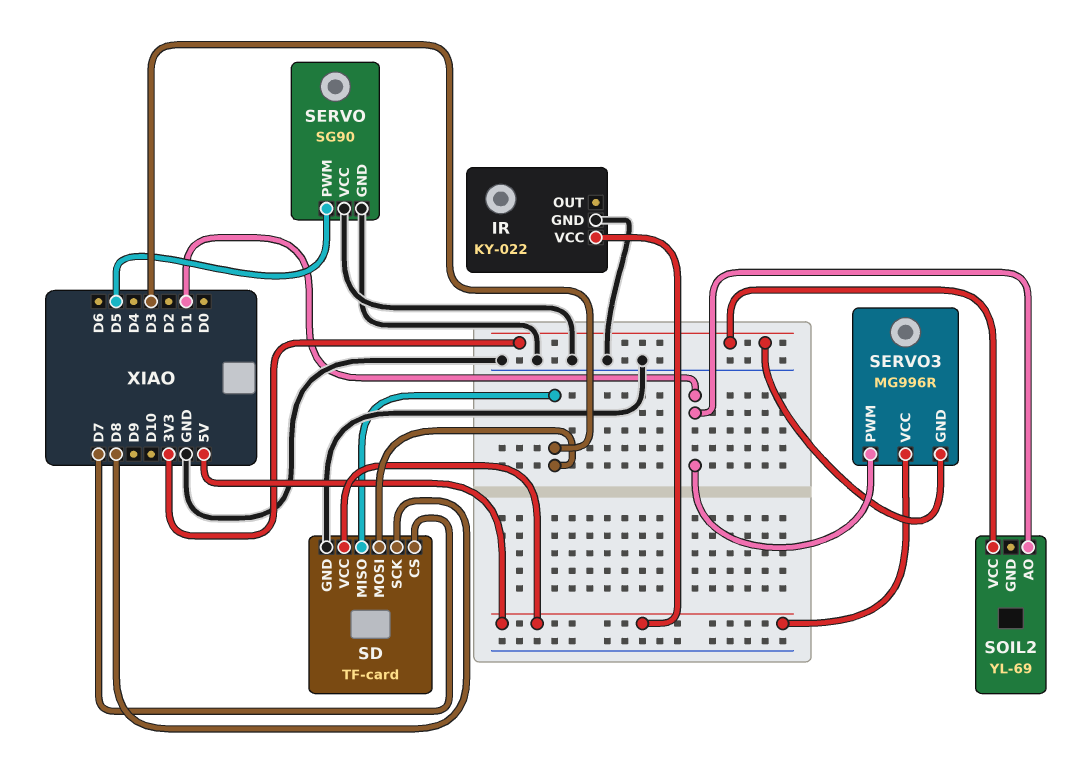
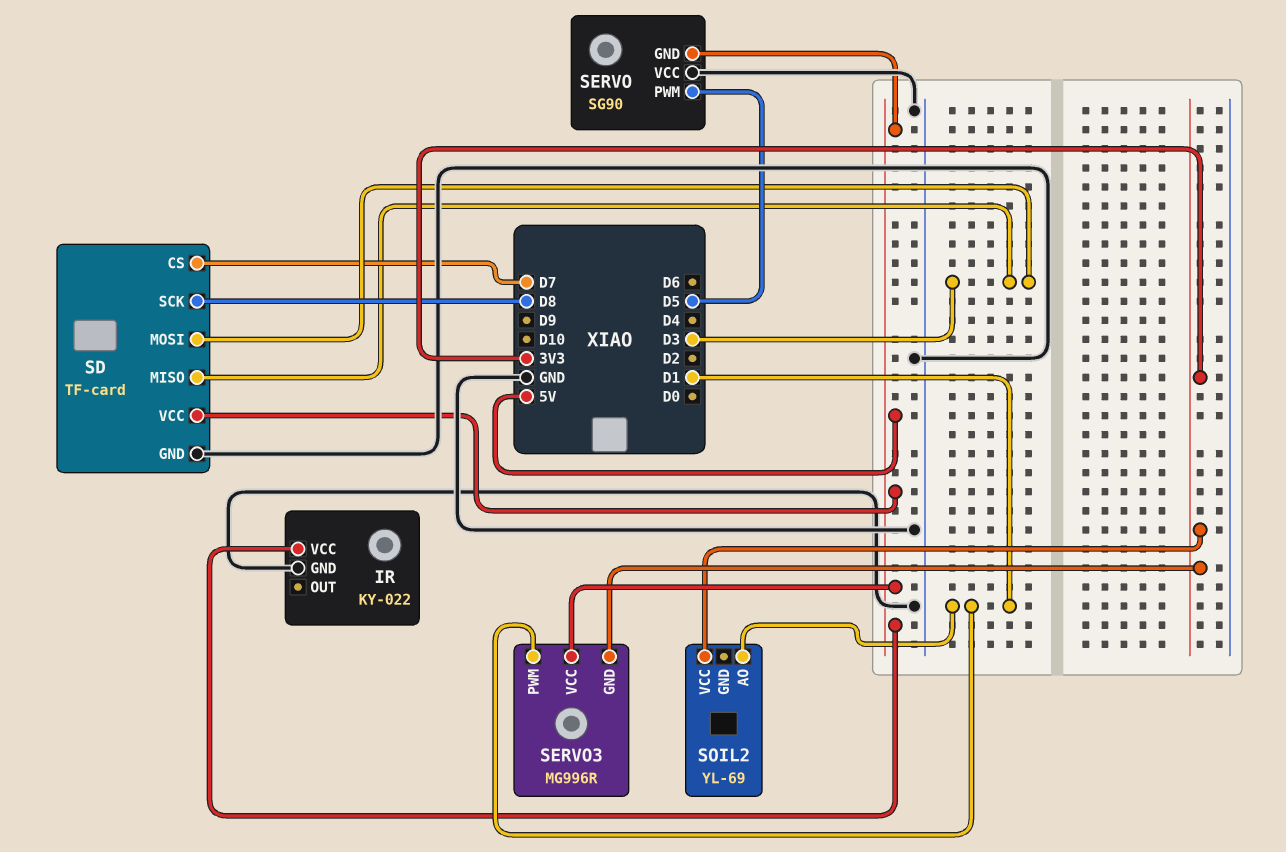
SERVO pin GND: GND -> 5V

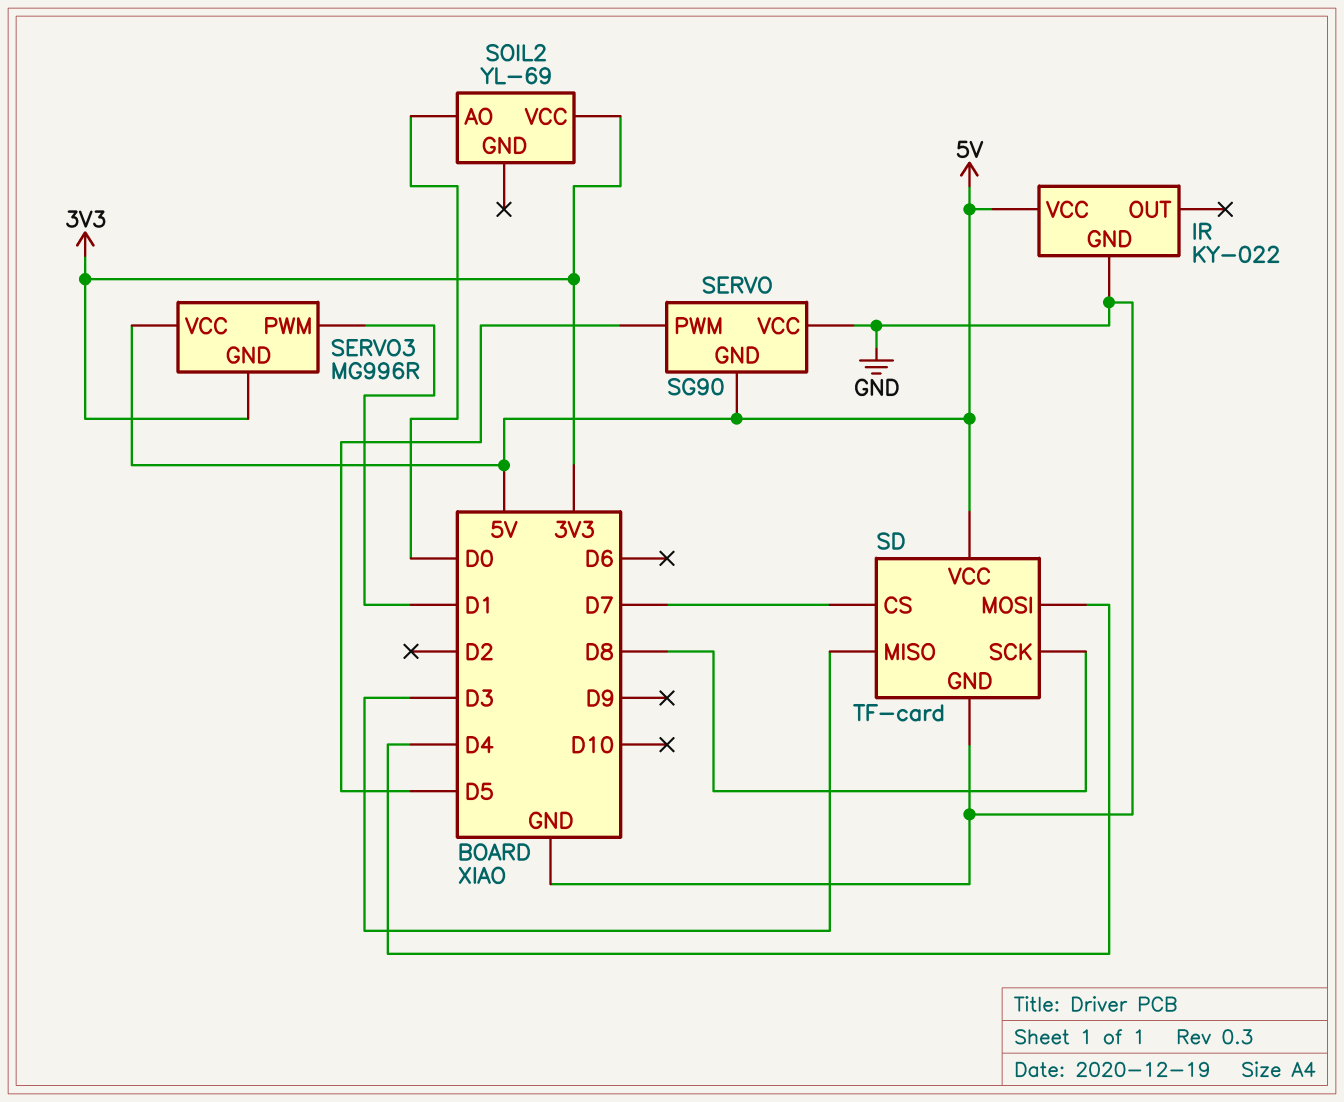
SD pin MOSI: D3 -> D4
SOIL2 pin AO: D1 -> D0

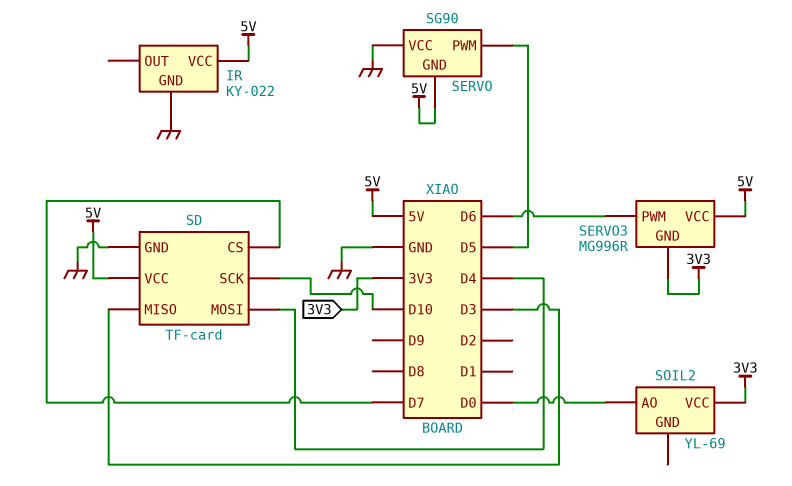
SD pin SCK: D8 -> D10
SERVO3 pin PWM: D1 -> D6

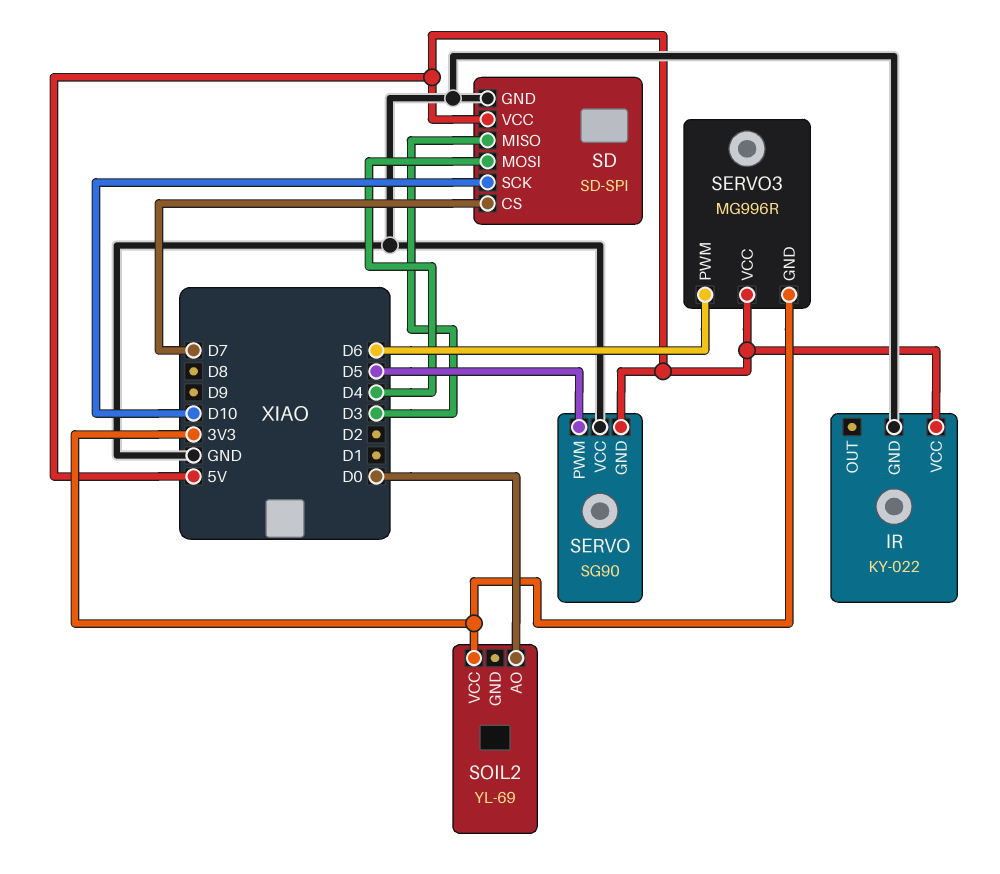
SD: TF-card -> SD-SPI

